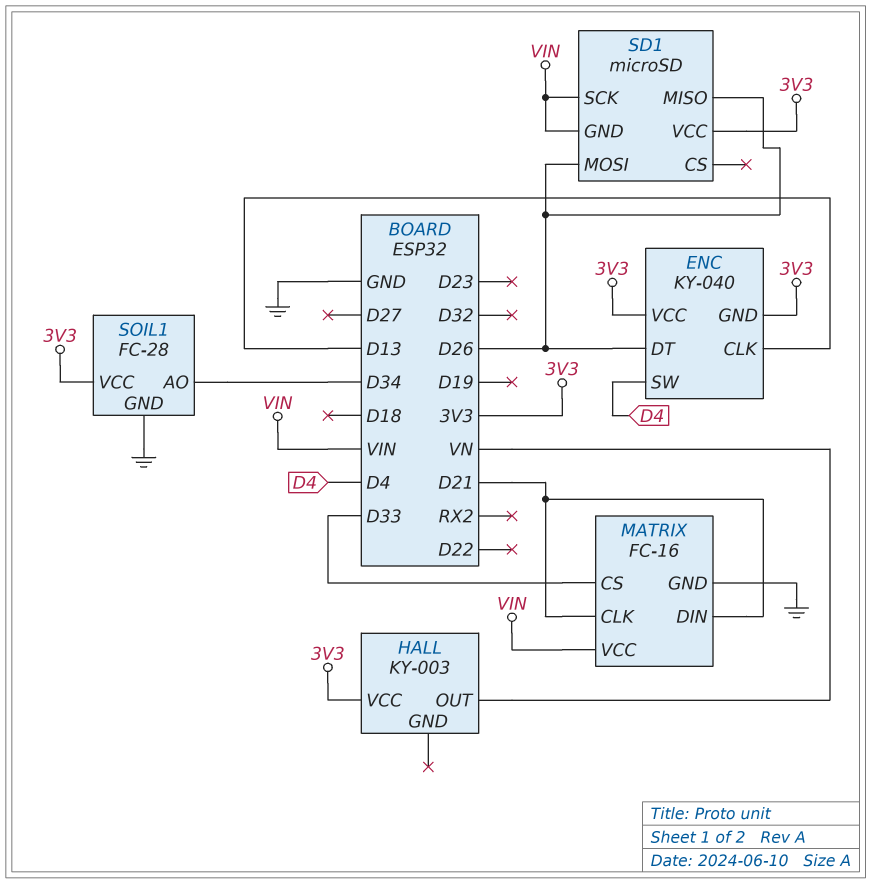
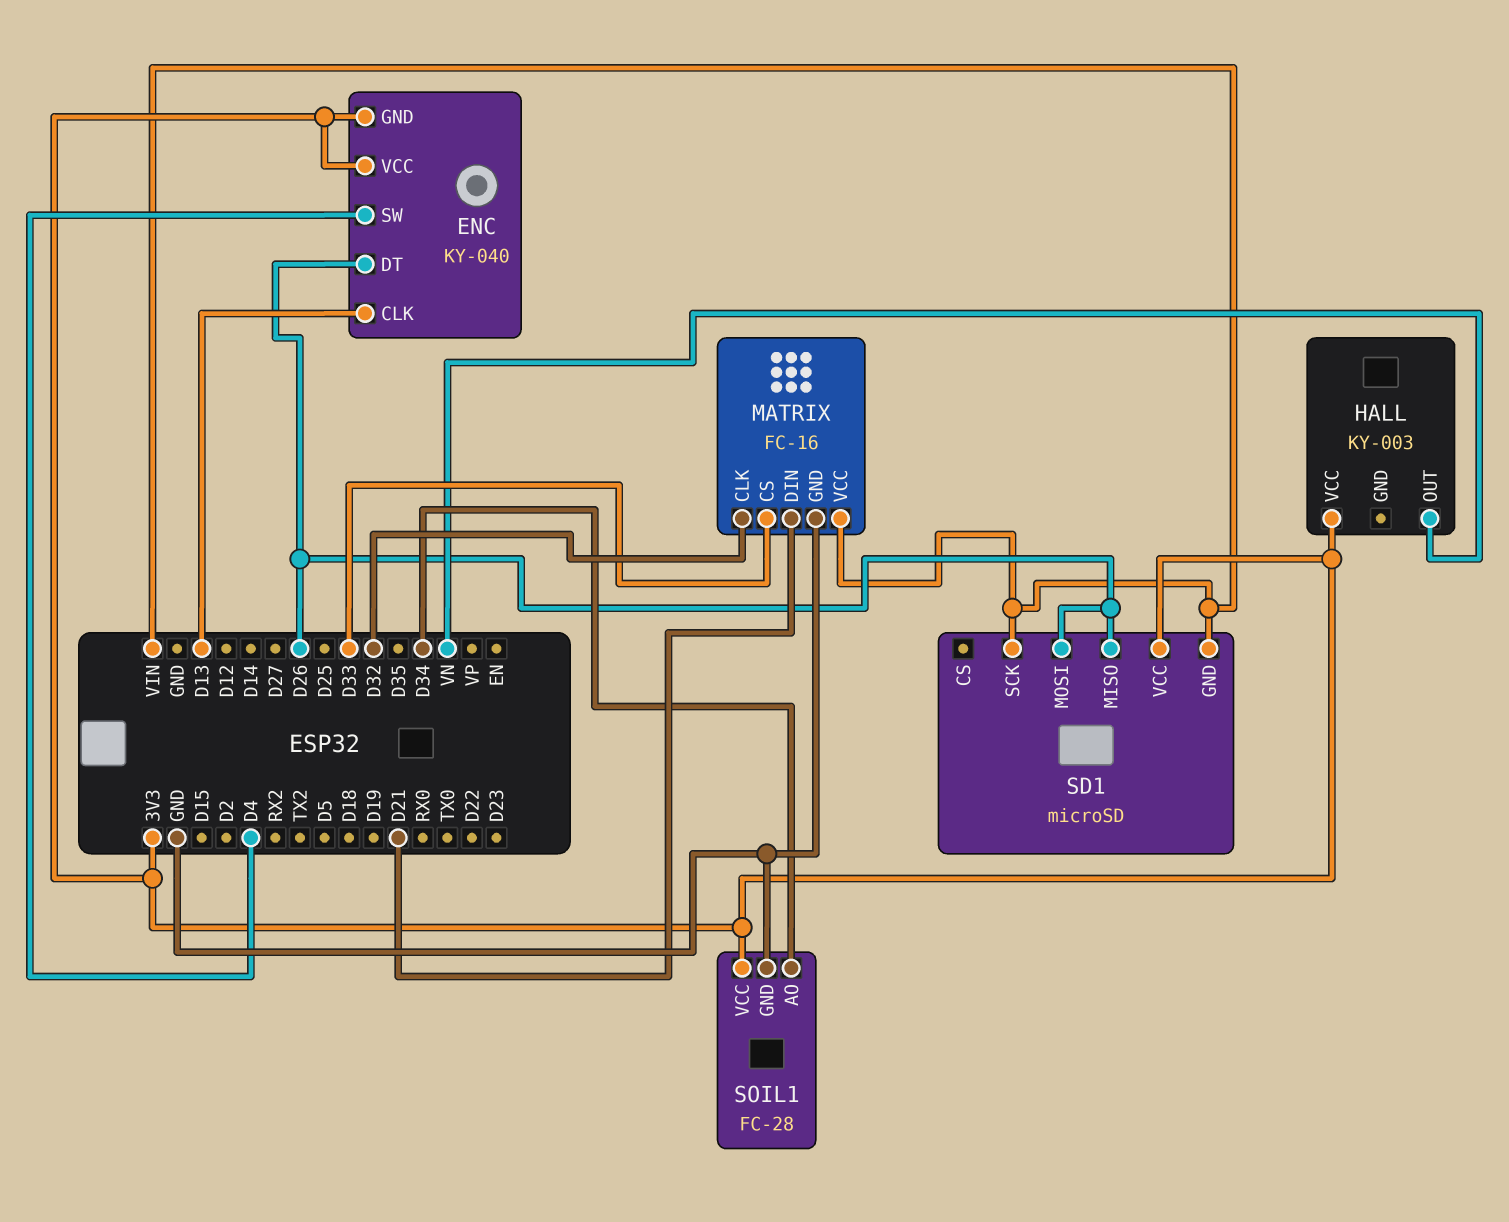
MATRIX pin CLK: D21 -> D32

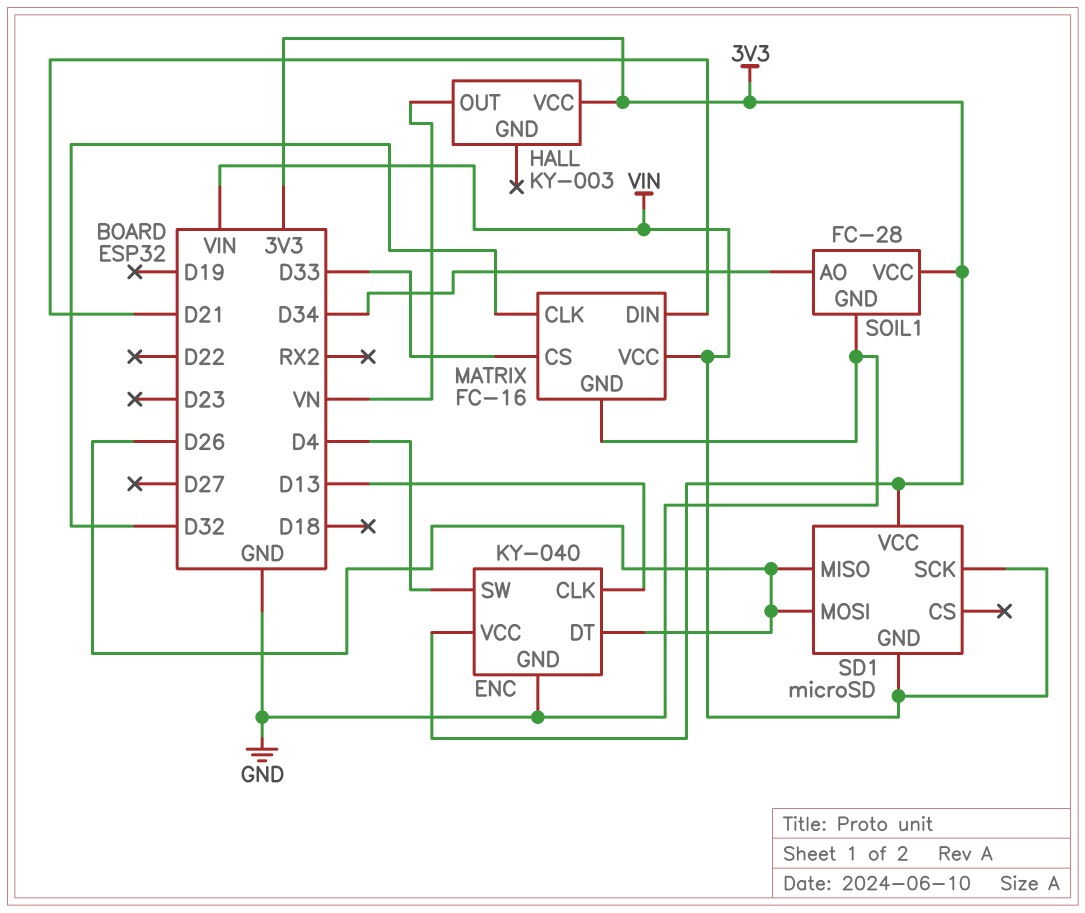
ENC pin GND: 3V3 -> GND

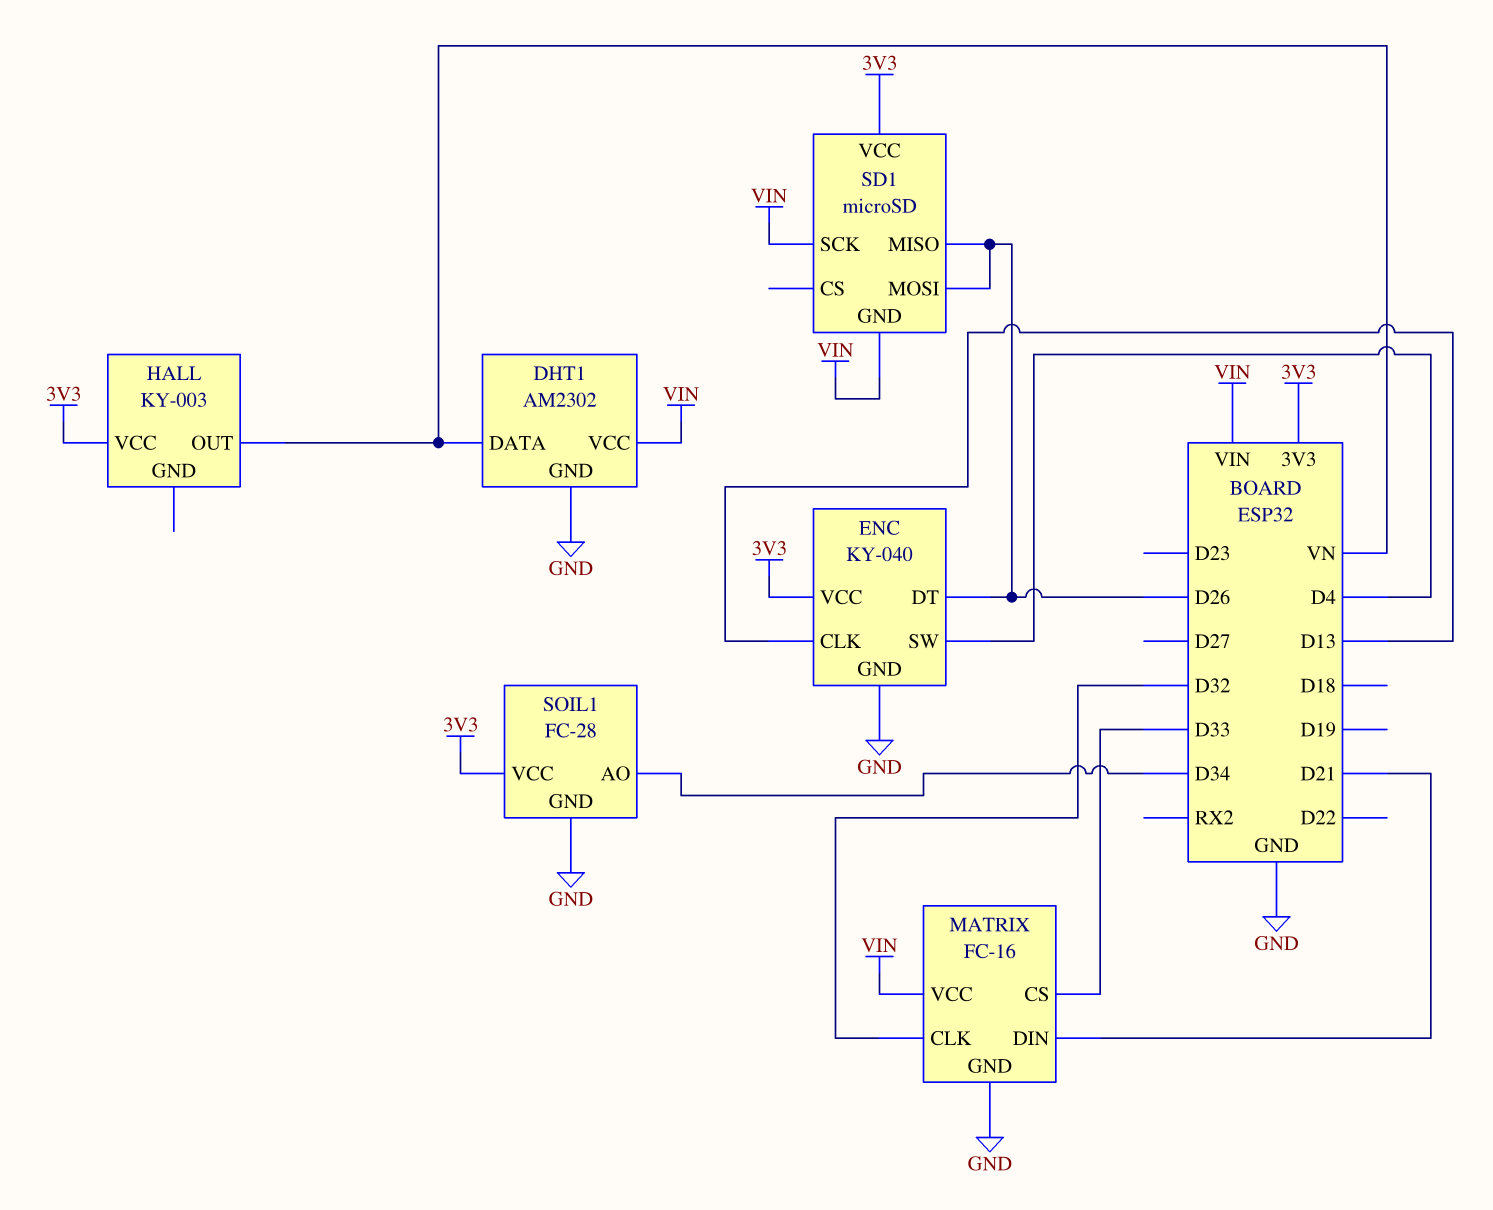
DHT1: none -> AM2302
DHT1 pin DATA: none -> VN
DHT1 pin GND: none -> GND
DHT1 pin VCC: none -> VIN

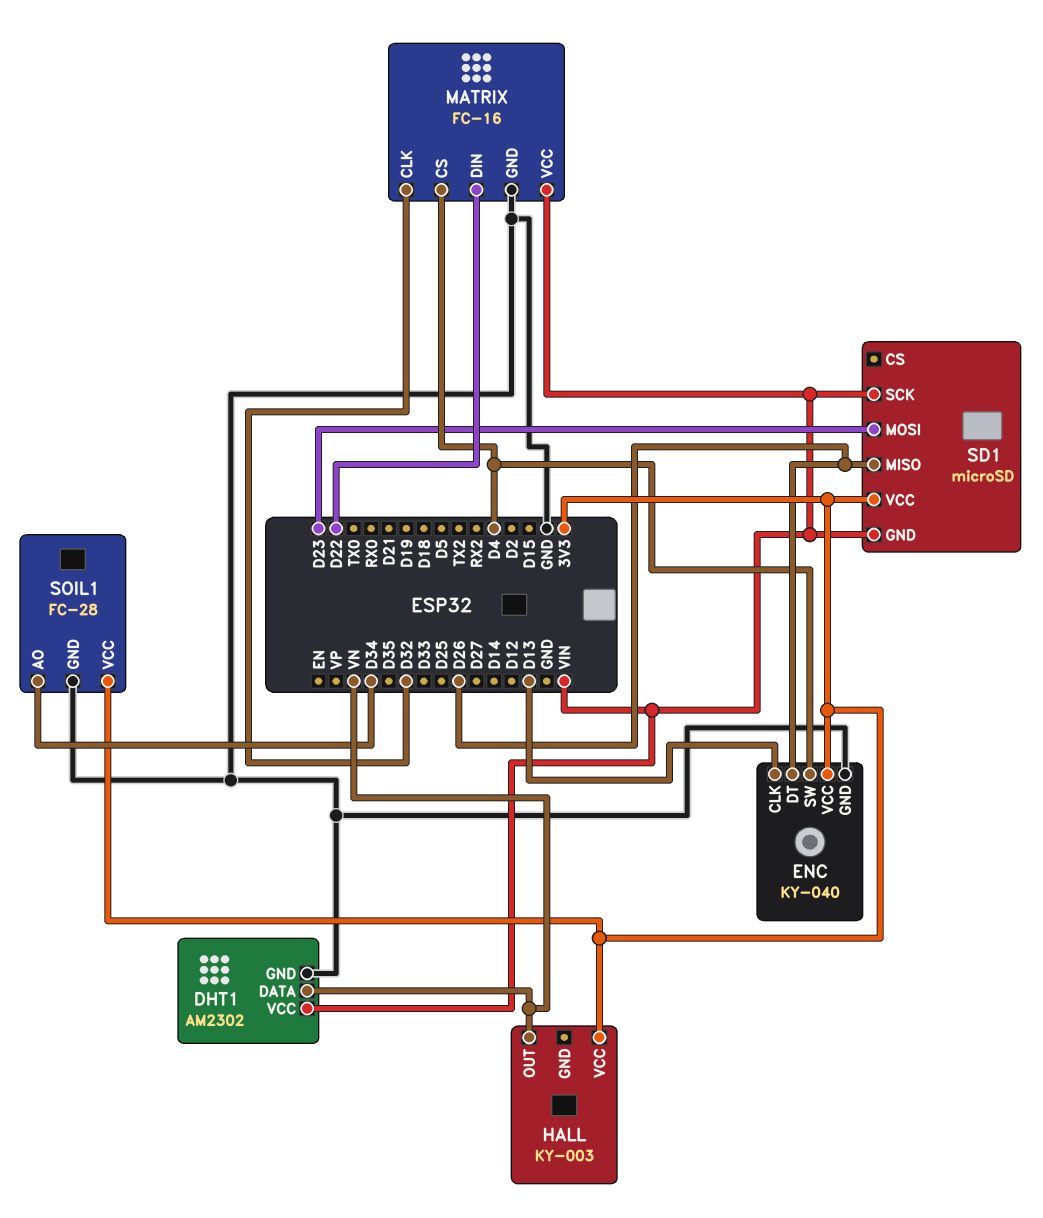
MATRIX pin CS: D33 -> D4
MATRIX pin DIN: D21 -> D22
SD1 pin MOSI: D26 -> D23

